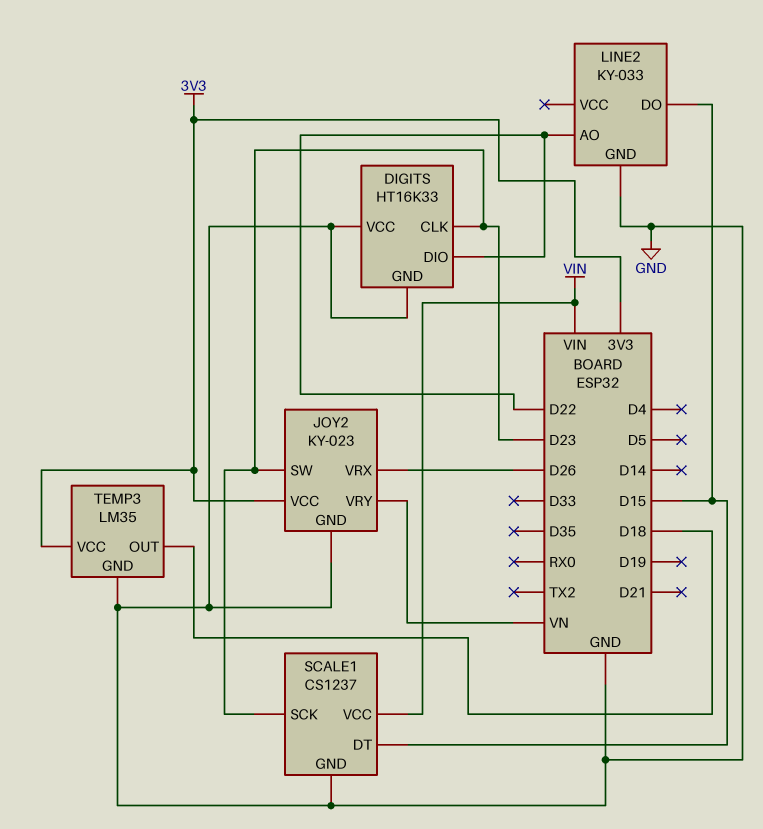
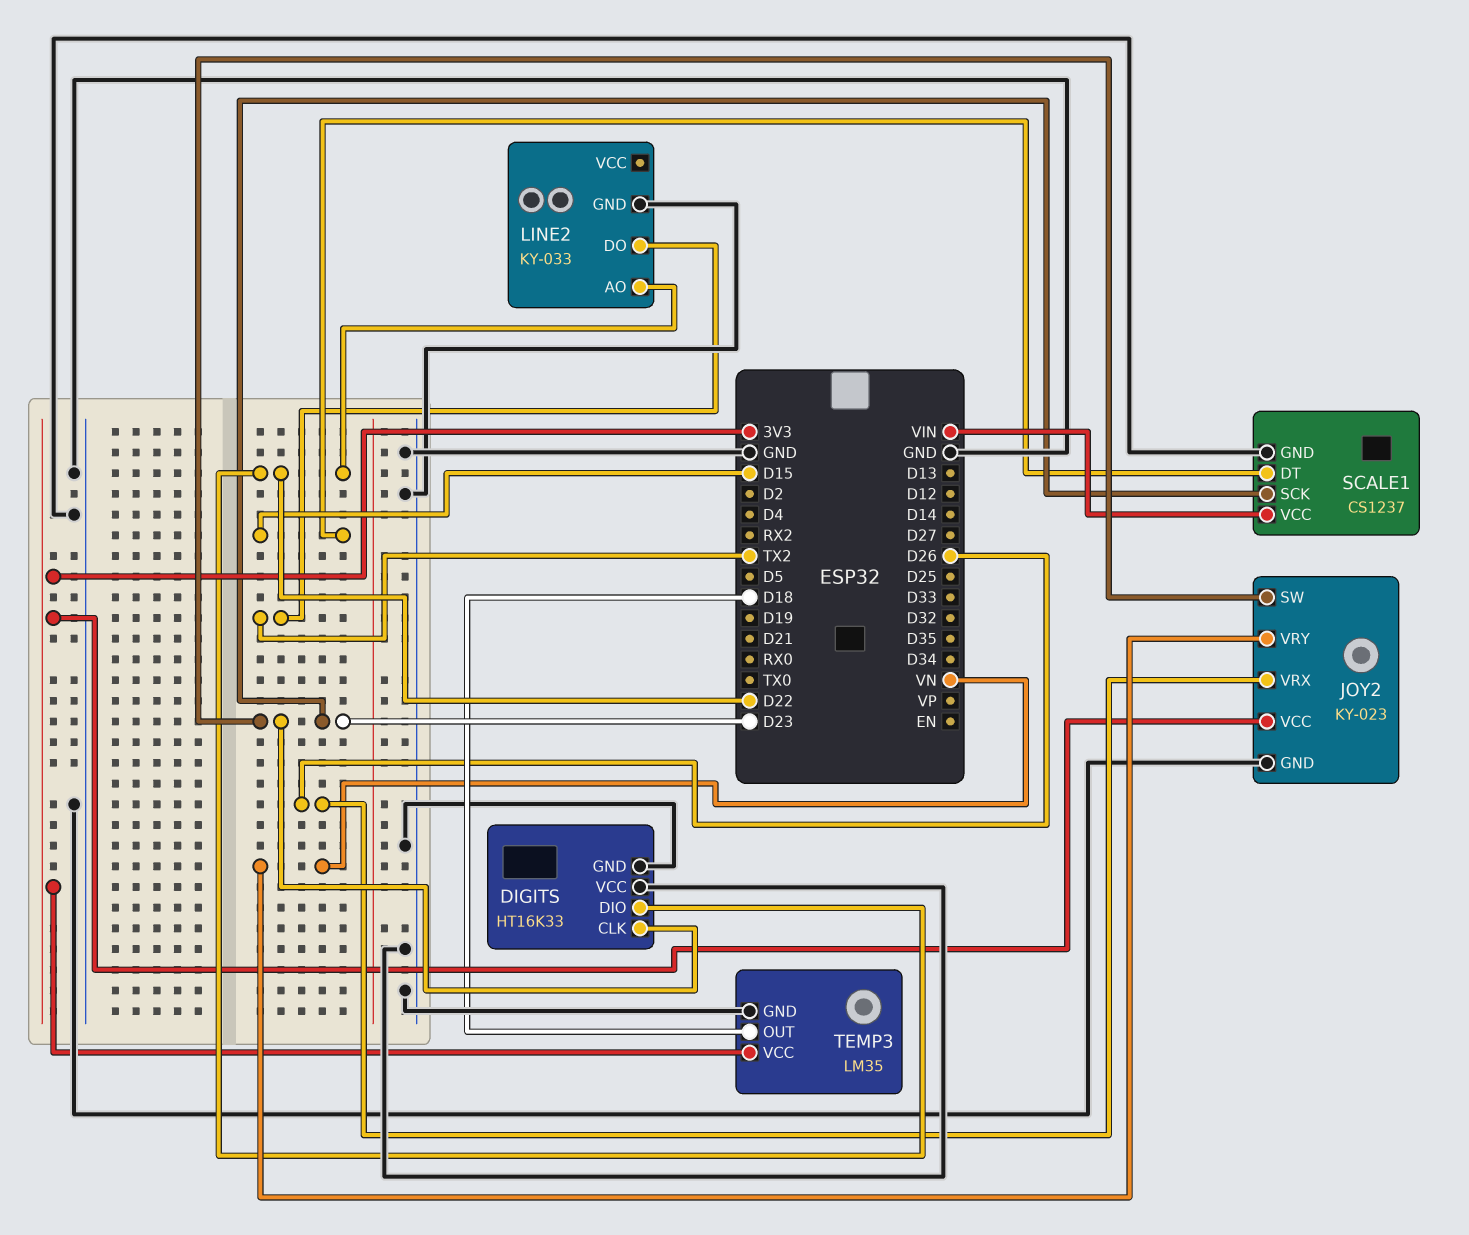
LINE2 pin DO: D15 -> TX2

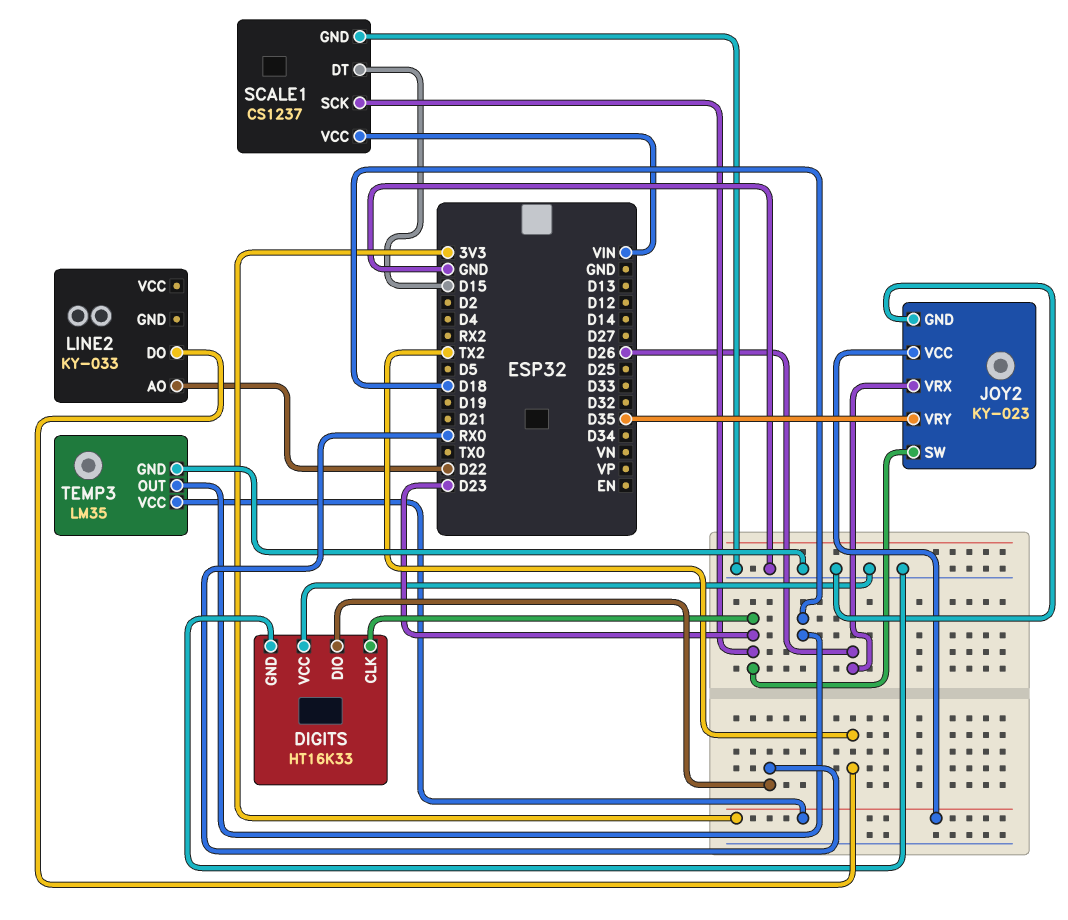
DIGITS pin DIO: D22 -> RX0
JOY2 pin VRY: VN -> D35
LINE2 pin GND: GND -> none

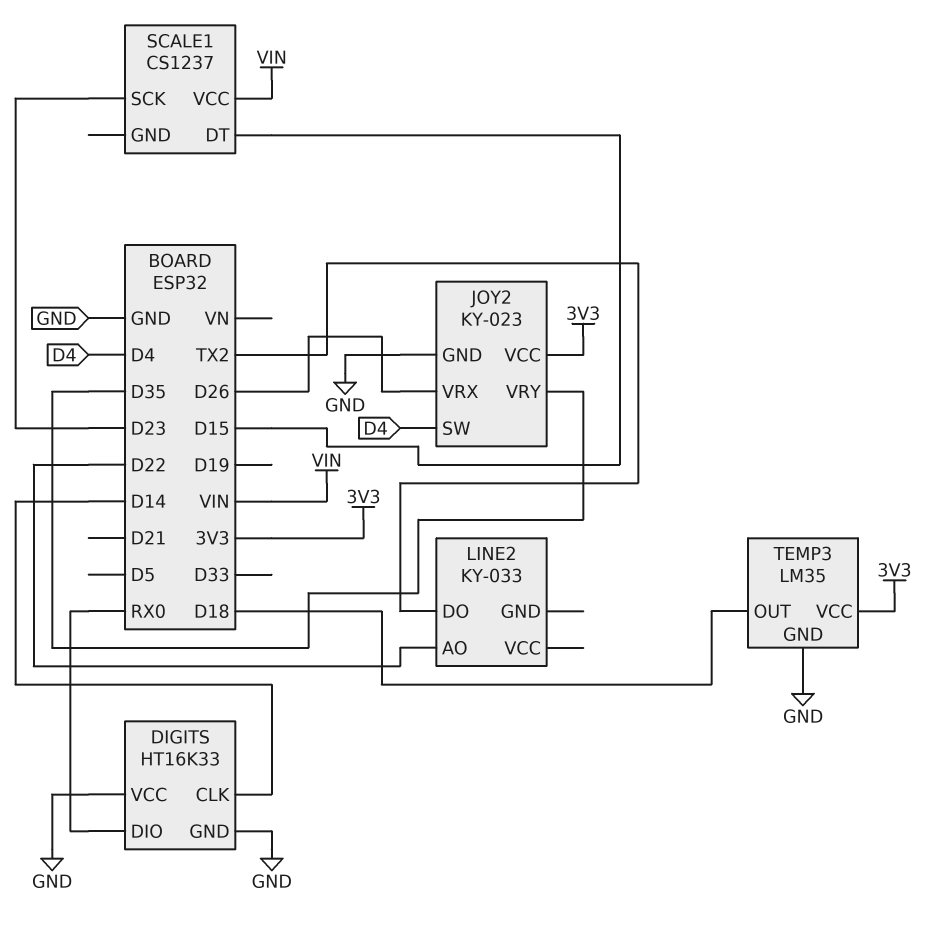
DIGITS pin CLK: D23 -> D14
JOY2 pin SW: D23 -> D4
SCALE1 pin GND: GND -> none

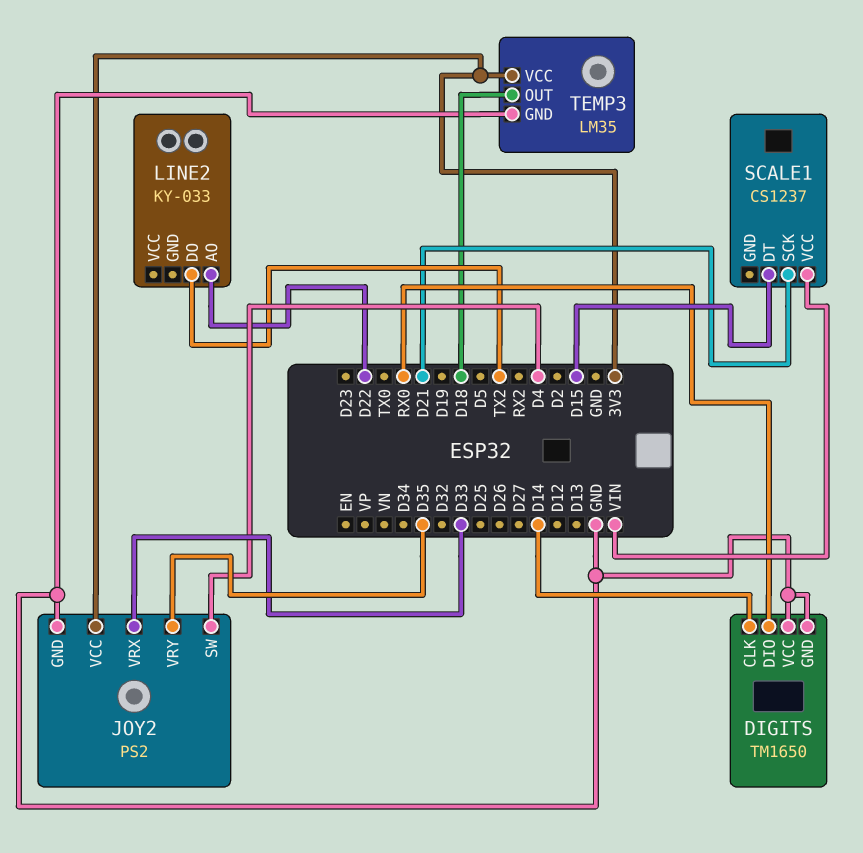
DIGITS: HT16K33 -> TM1650
JOY2: KY-023 -> PS2
JOY2 pin VRX: D26 -> D33
SCALE1 pin SCK: D23 -> D21

